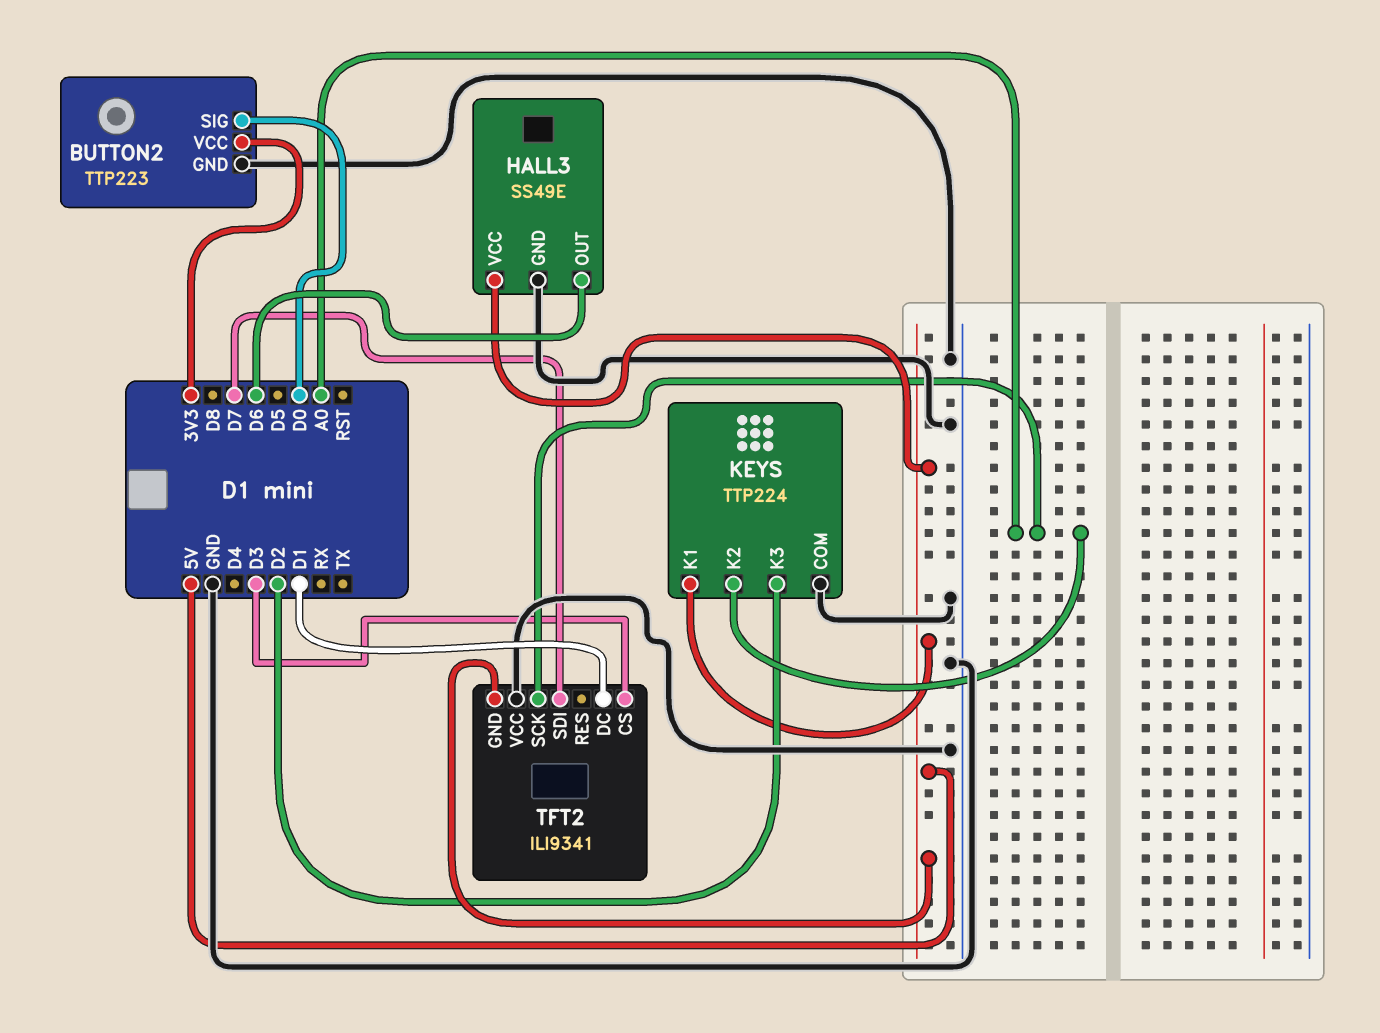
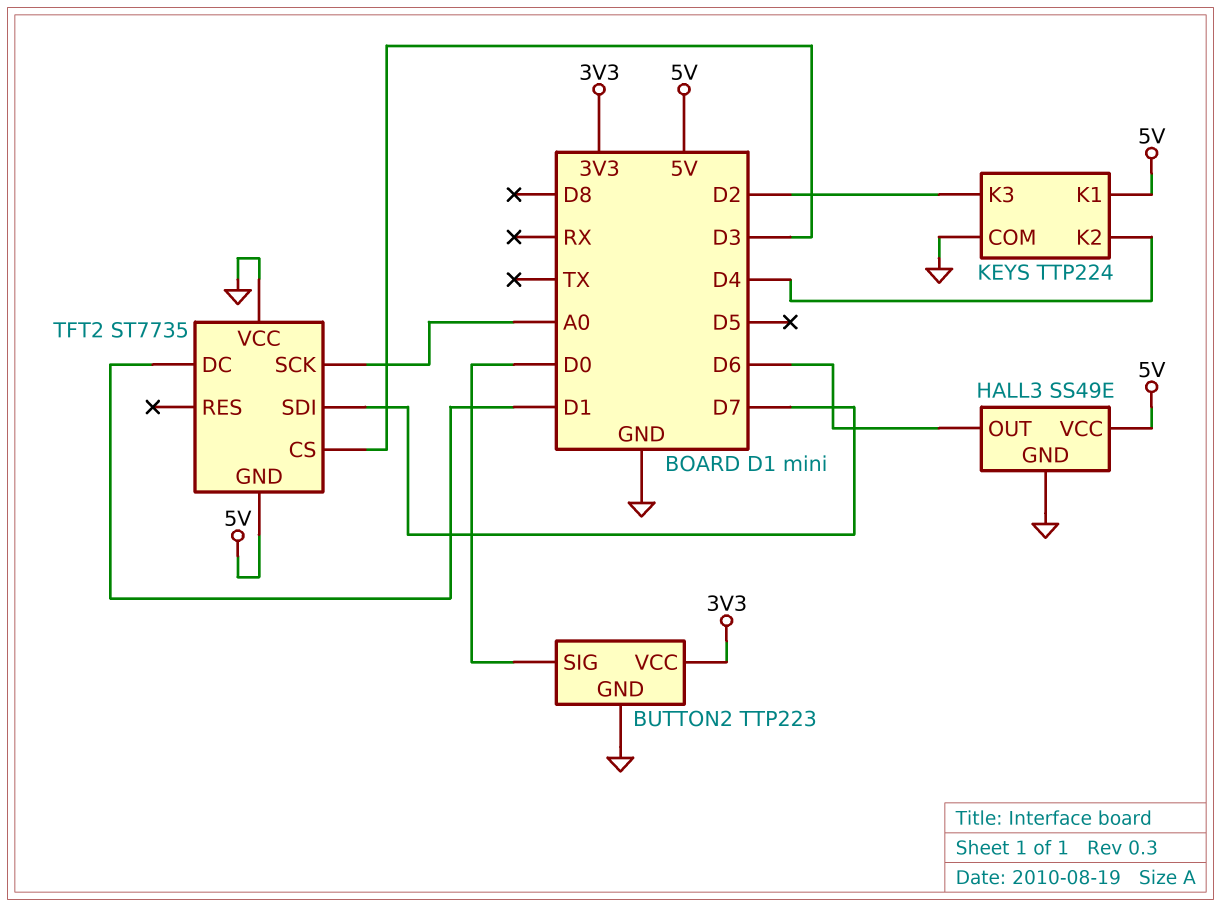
KEYS pin K2: A0 -> D4
TFT2: ILI9341 -> ST7735

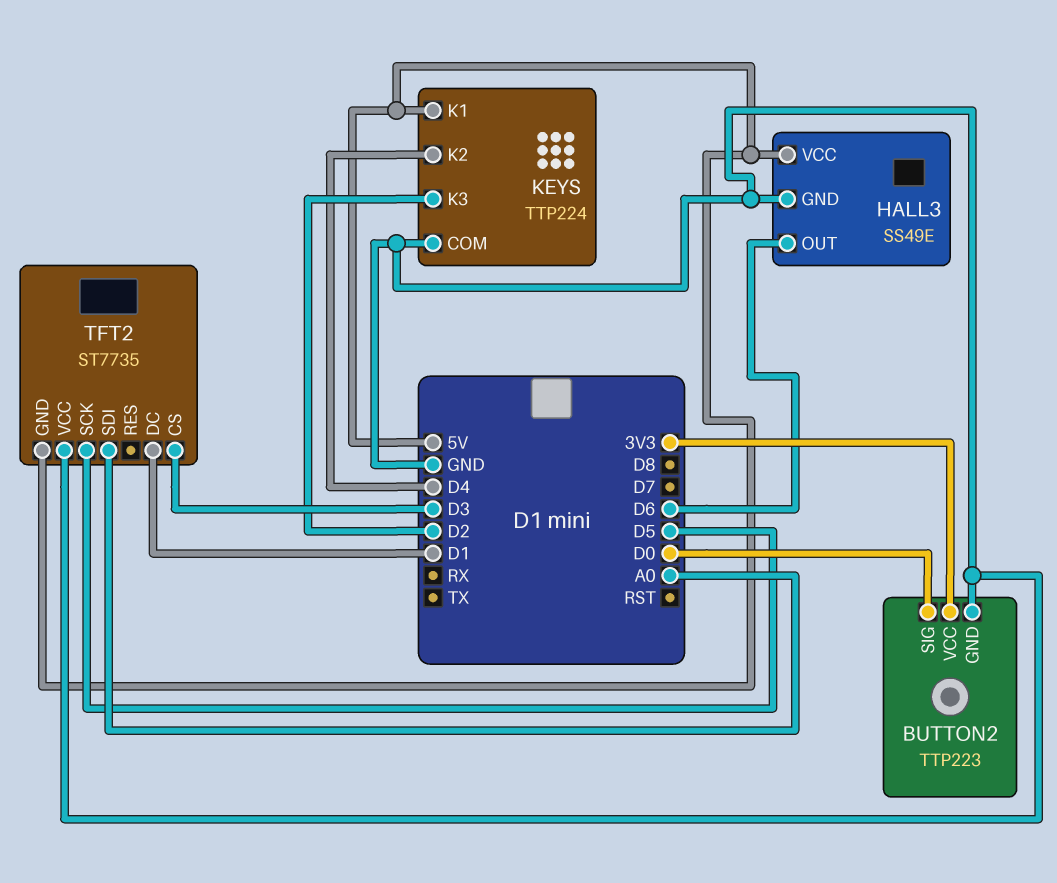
TFT2 pin SCK: A0 -> D5
TFT2 pin SDI: D7 -> A0

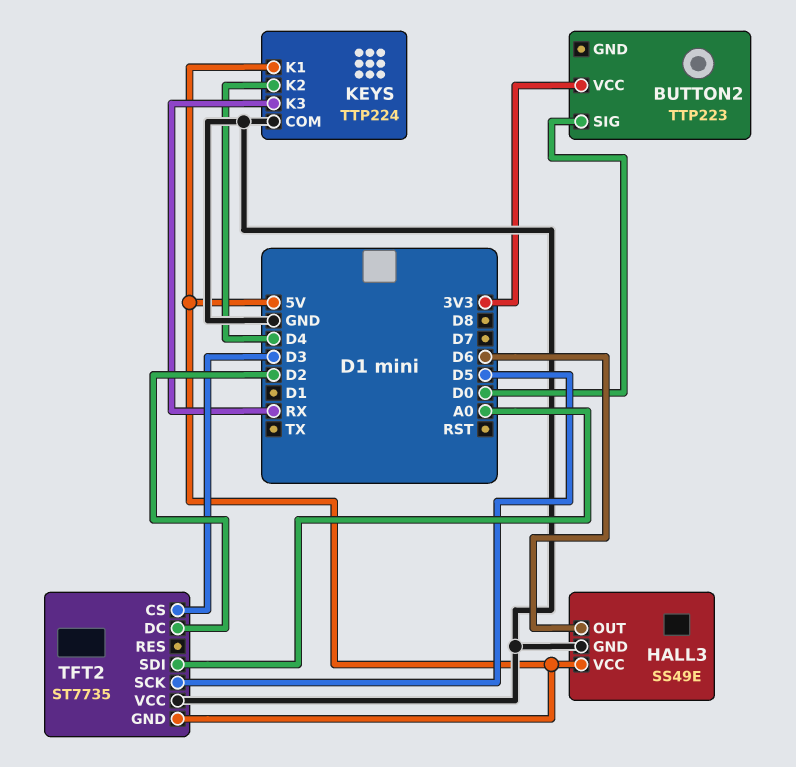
BUTTON2 pin GND: GND -> none
KEYS pin K3: D2 -> RX
TFT2 pin DC: D1 -> D2

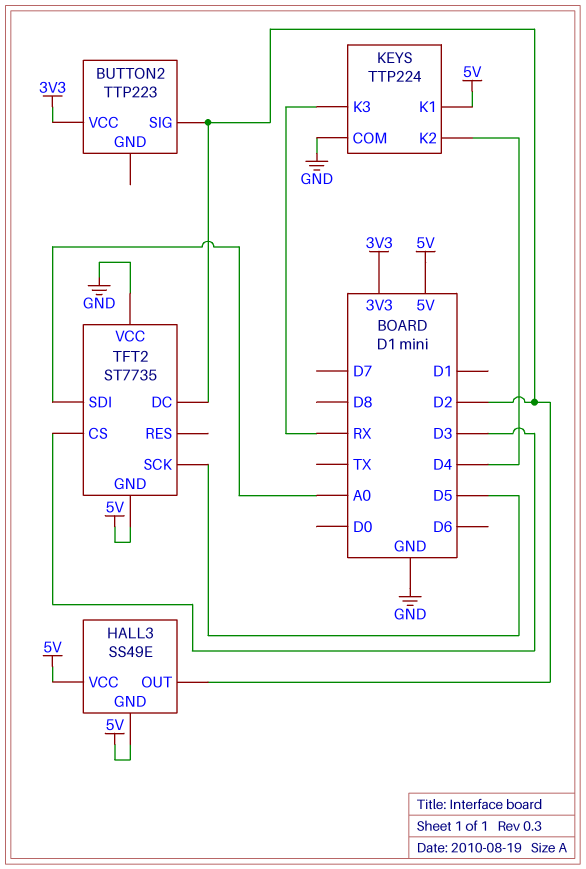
BUTTON2 pin SIG: D0 -> D2
HALL3 pin GND: GND -> 5V
HALL3 pin OUT: D6 -> D2

